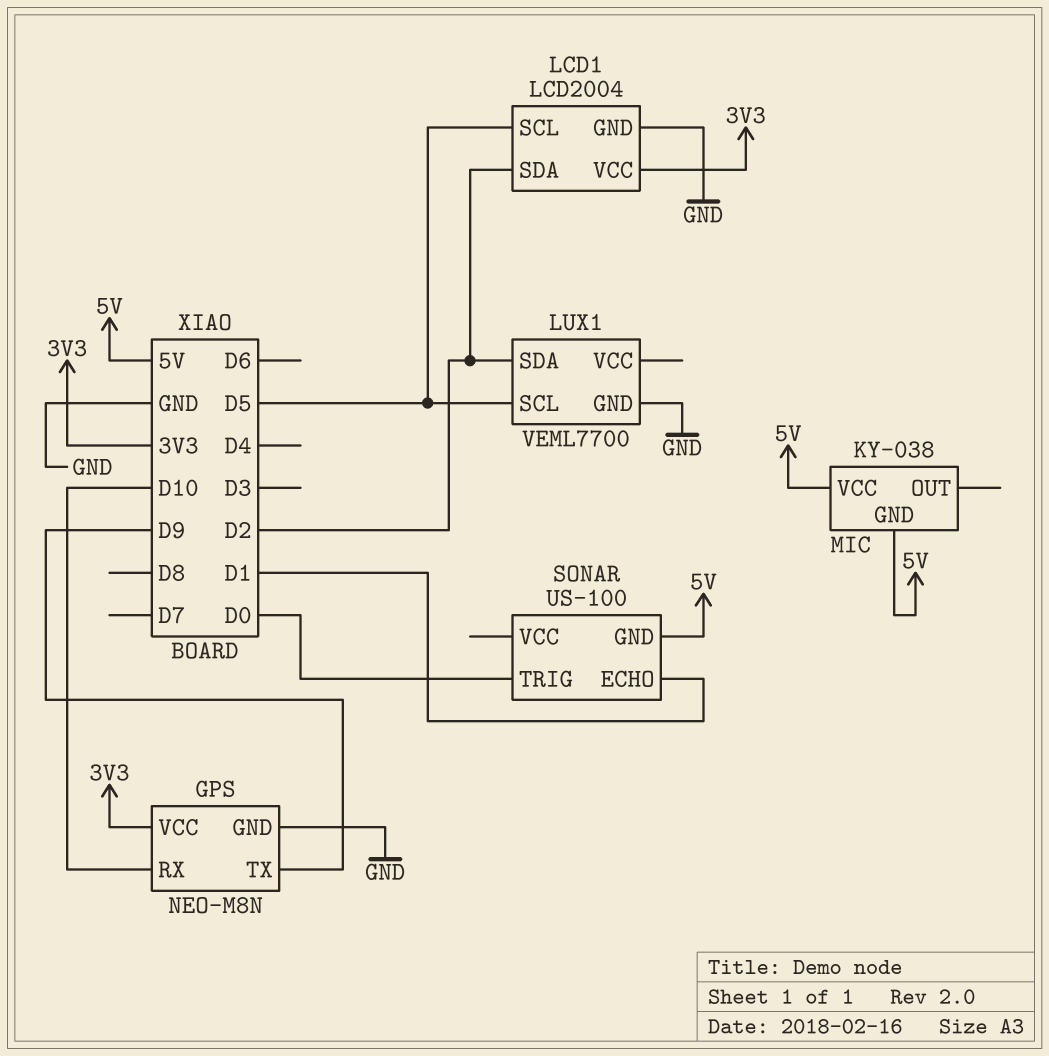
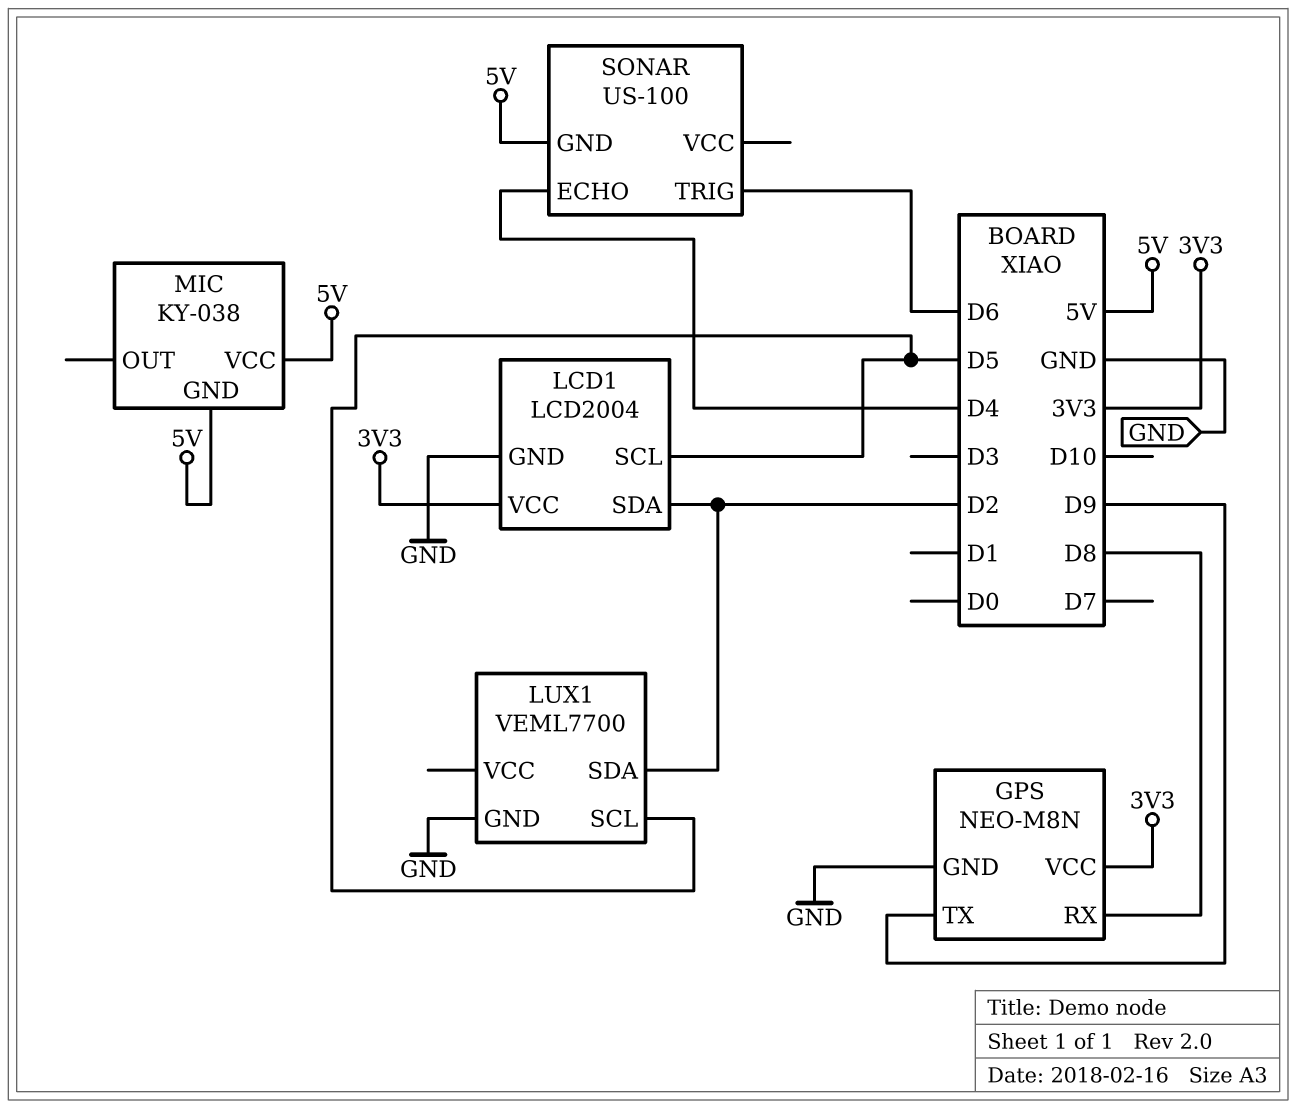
GPS pin RX: D10 -> D8
SONAR pin ECHO: D1 -> D4
SONAR pin TRIG: D0 -> D6

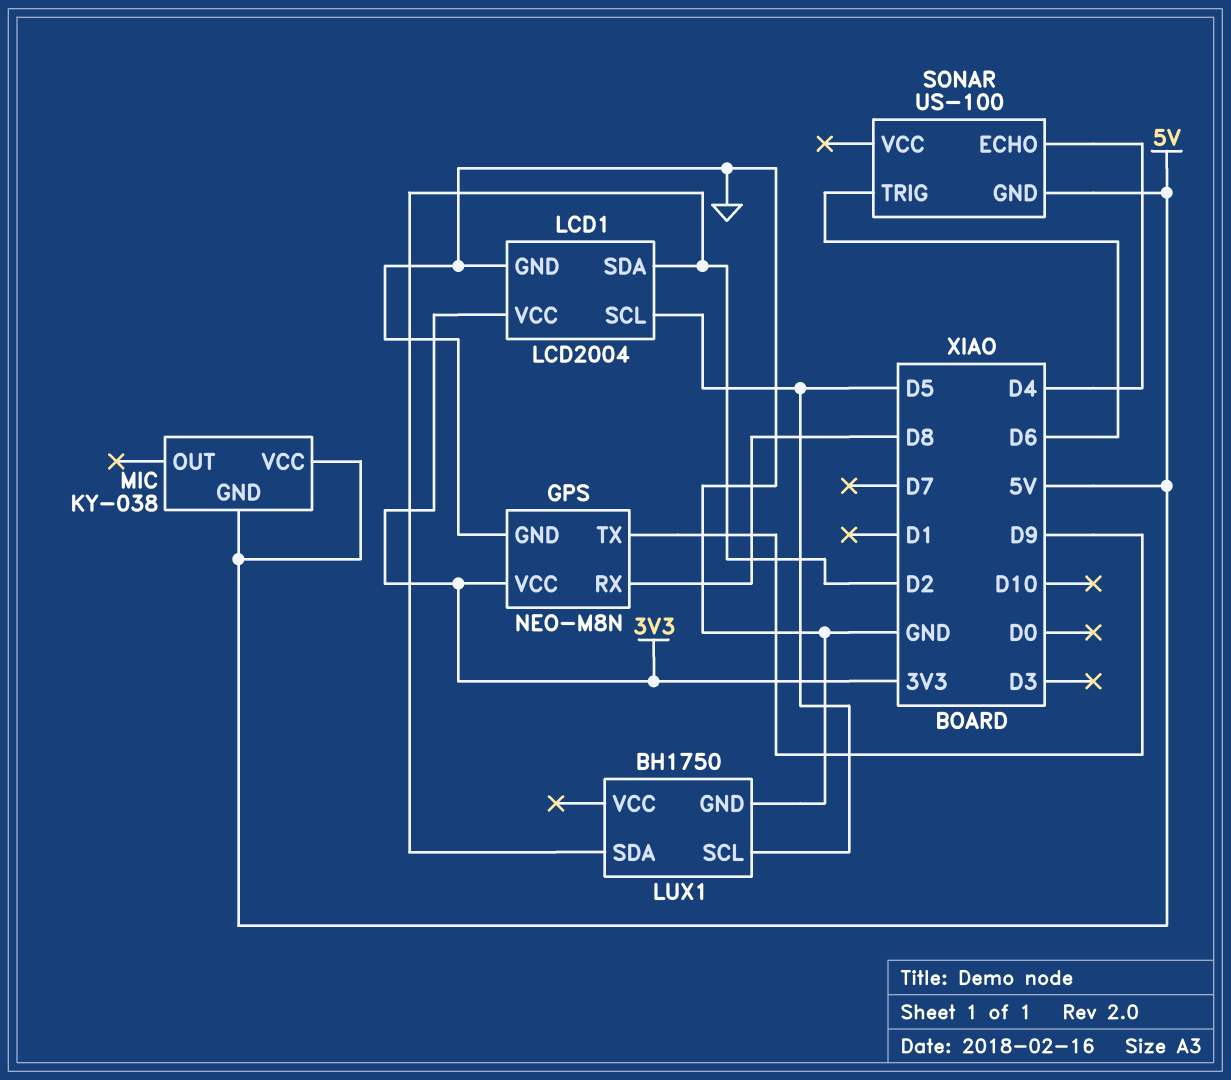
LUX1: VEML7700 -> BH1750

